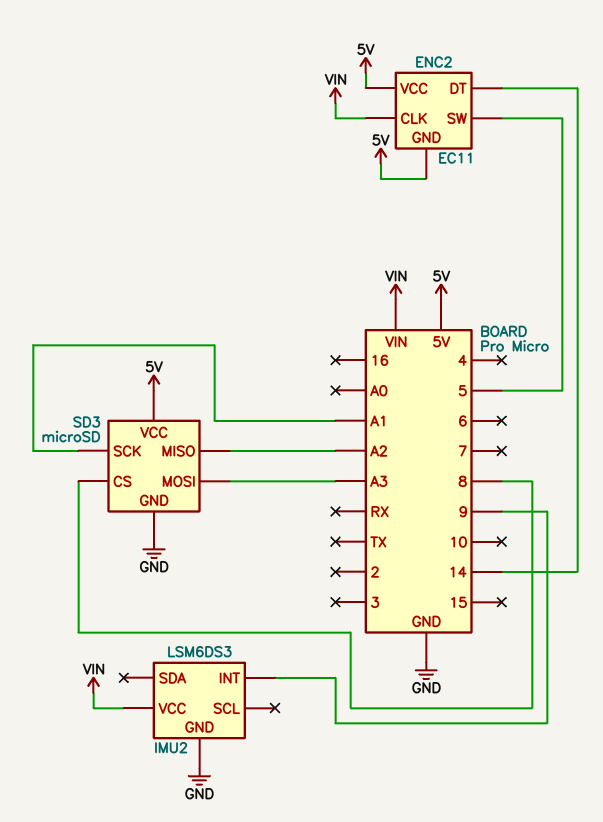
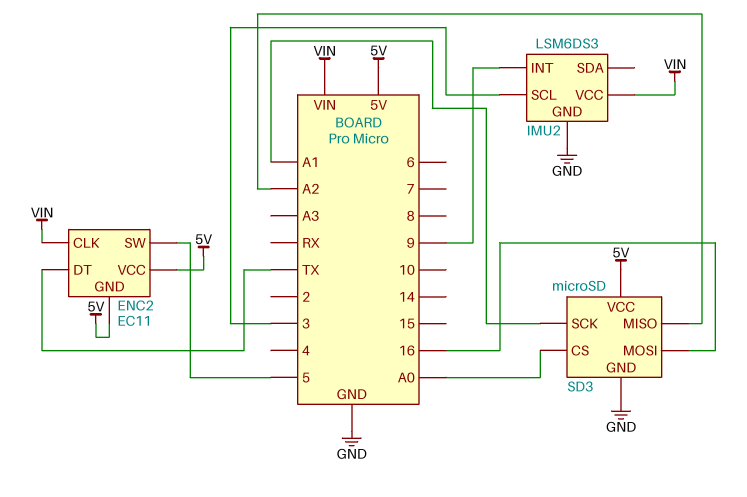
ENC2 pin DT: 14 -> TX
IMU2 pin SCL: none -> 3
SD3 pin CS: 8 -> A0
SD3 pin MOSI: A3 -> 16

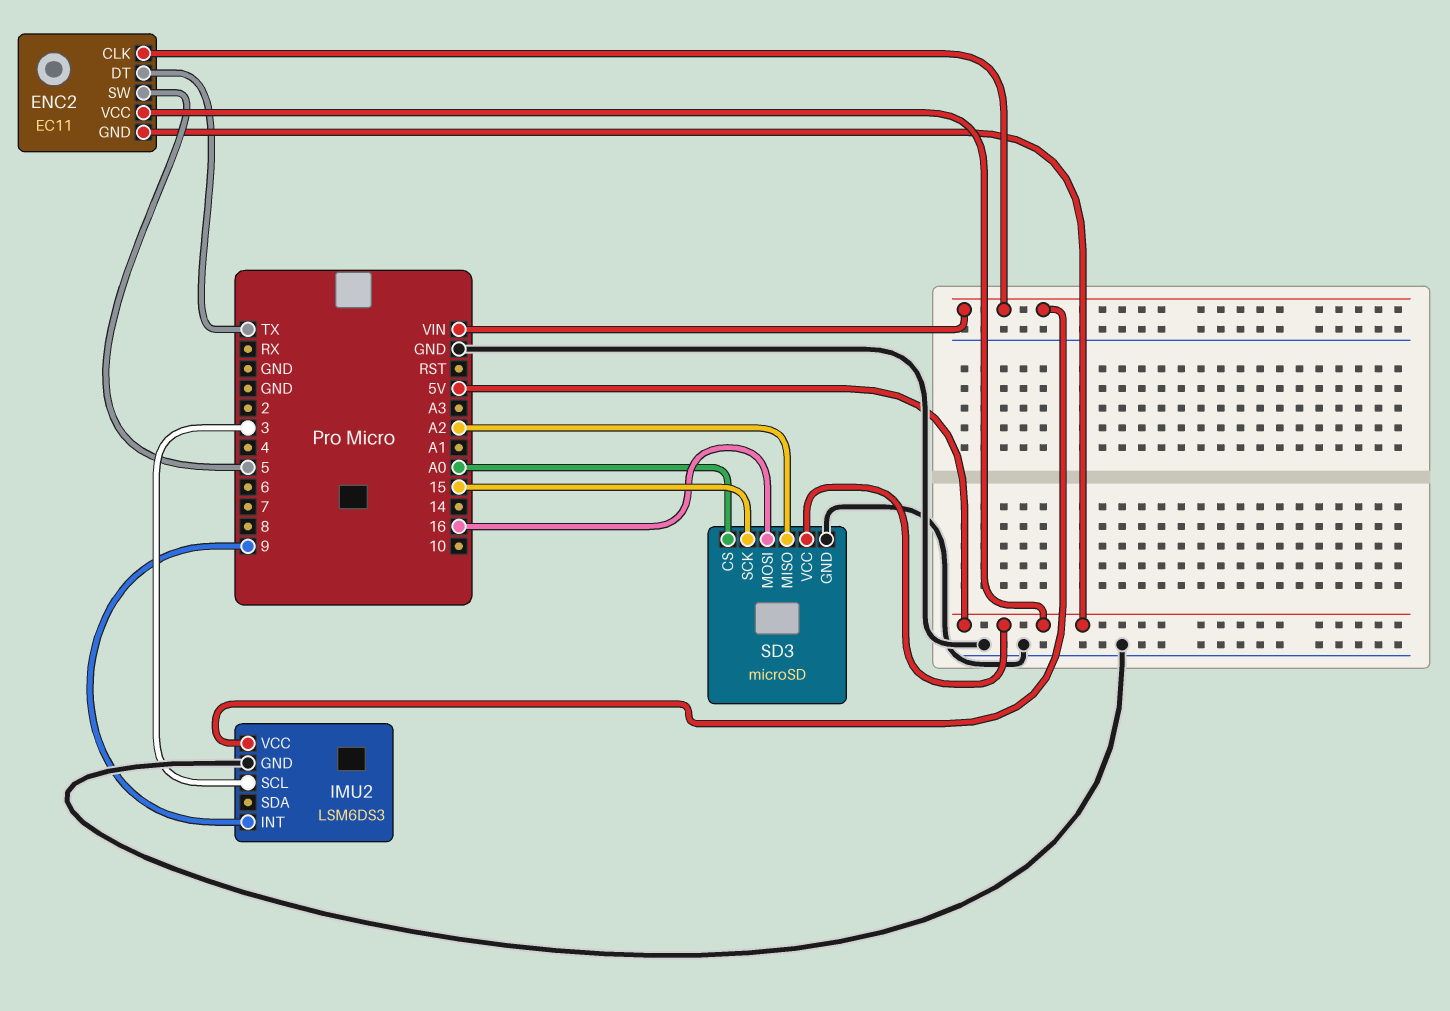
SD3 pin SCK: A1 -> 15

